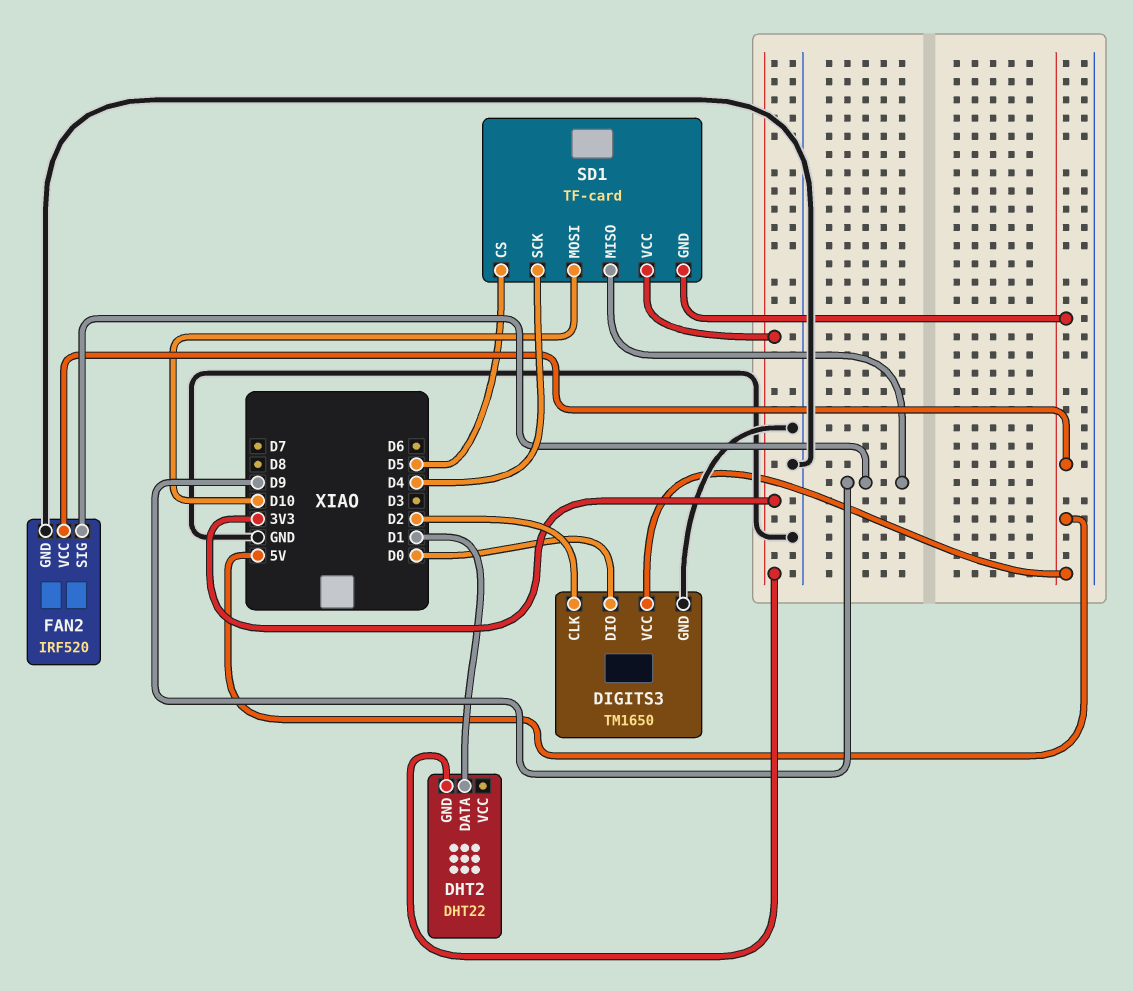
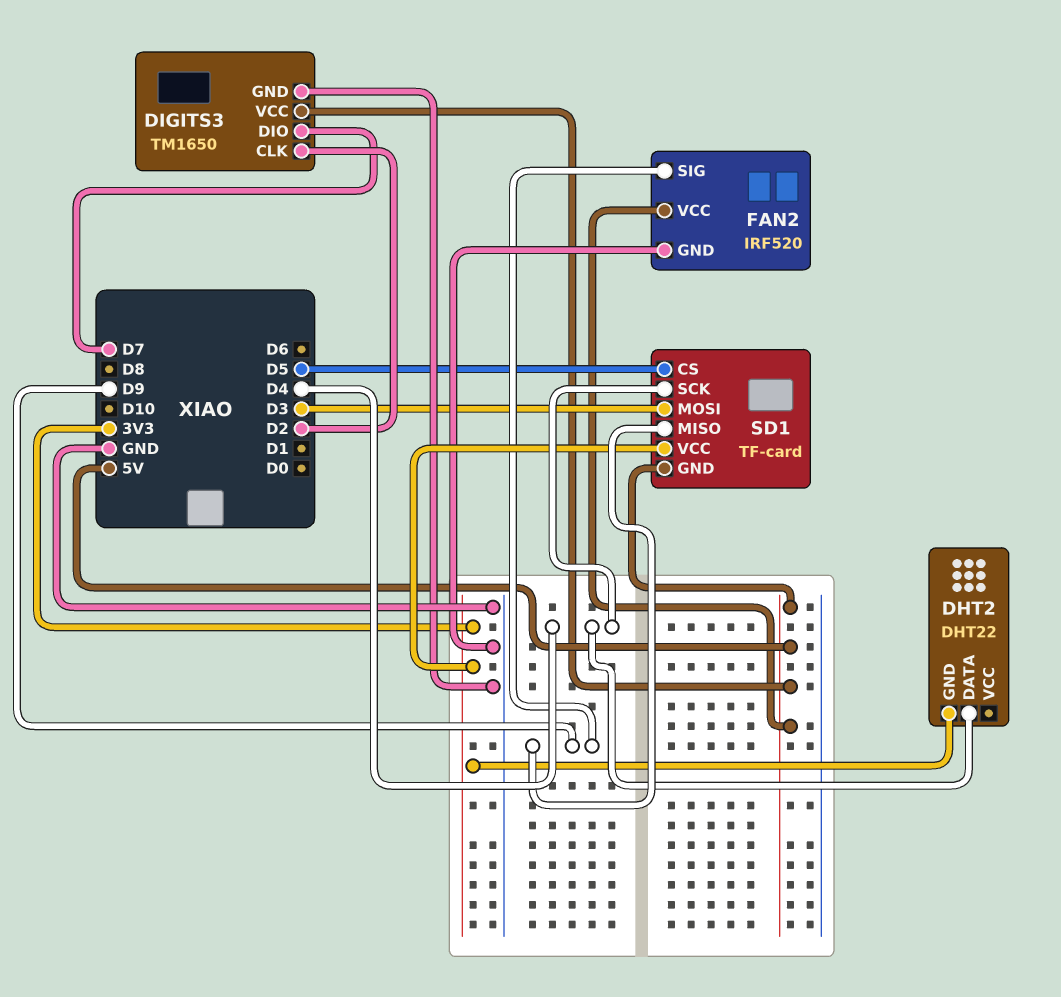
DHT2 pin DATA: D1 -> D4
DIGITS3 pin DIO: D0 -> D7
SD1 pin MOSI: D10 -> D3

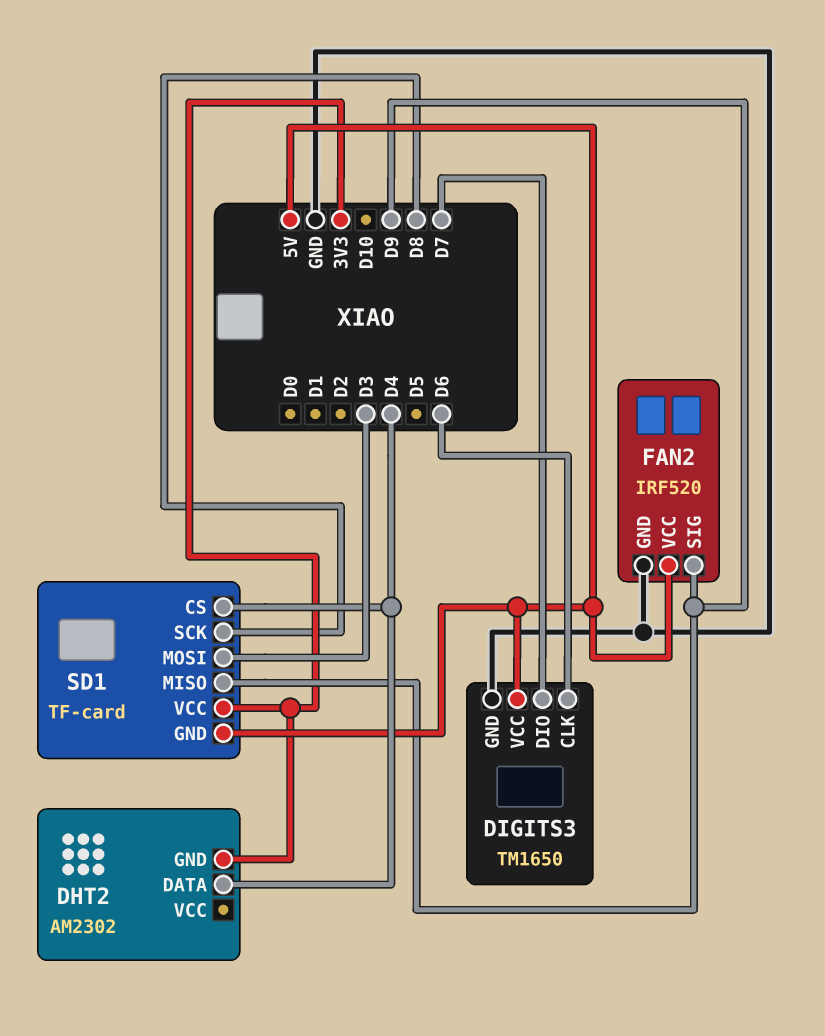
DHT2: DHT22 -> AM2302
DIGITS3 pin CLK: D2 -> D6
SD1 pin CS: D5 -> D4
SD1 pin SCK: D4 -> D8

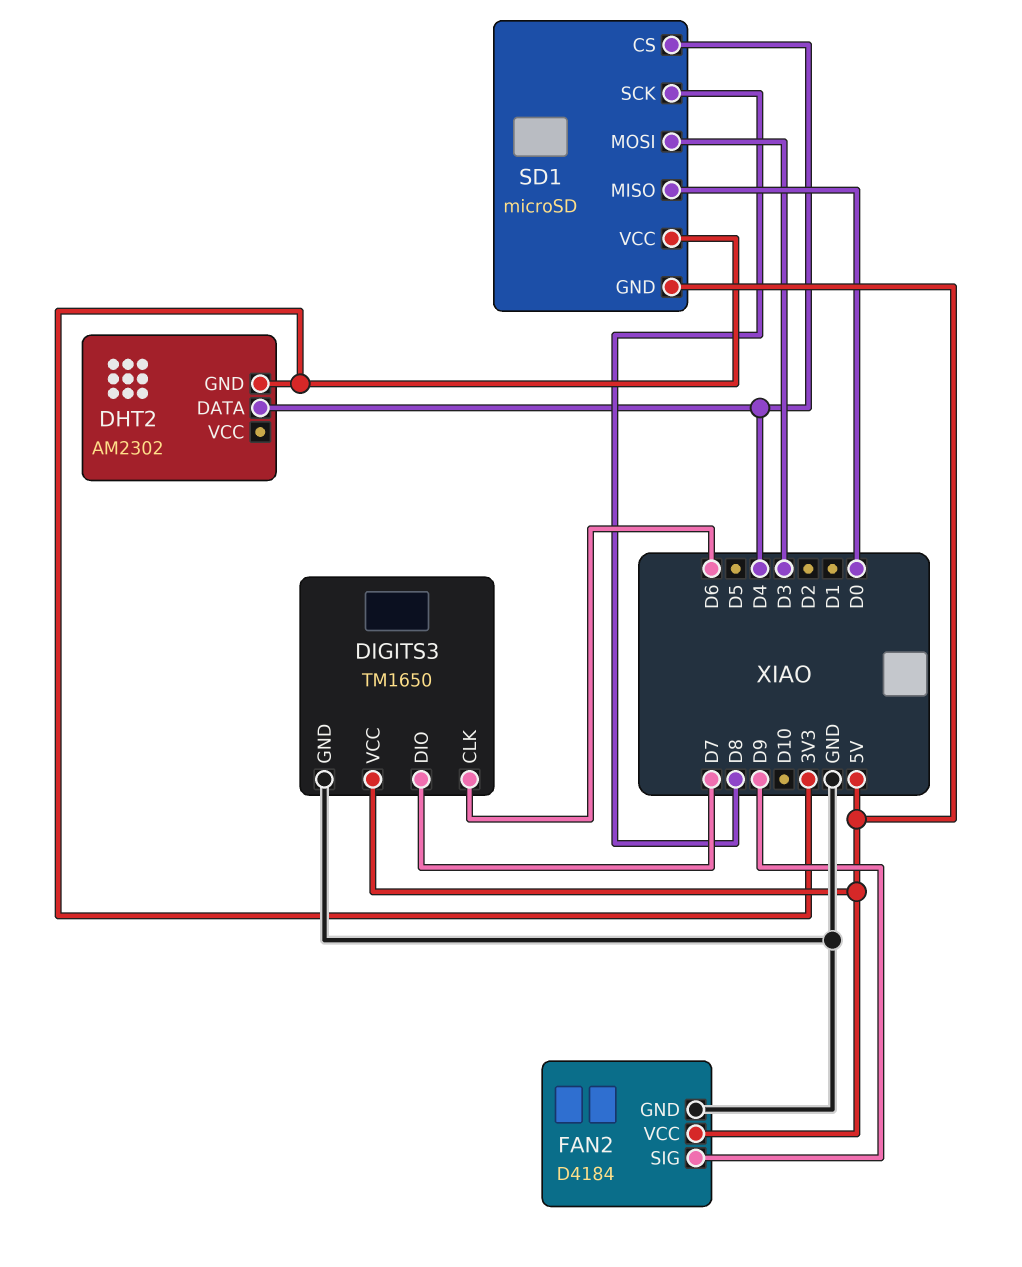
FAN2: IRF520 -> D4184
SD1: TF-card -> microSD
SD1 pin MISO: D9 -> D0

